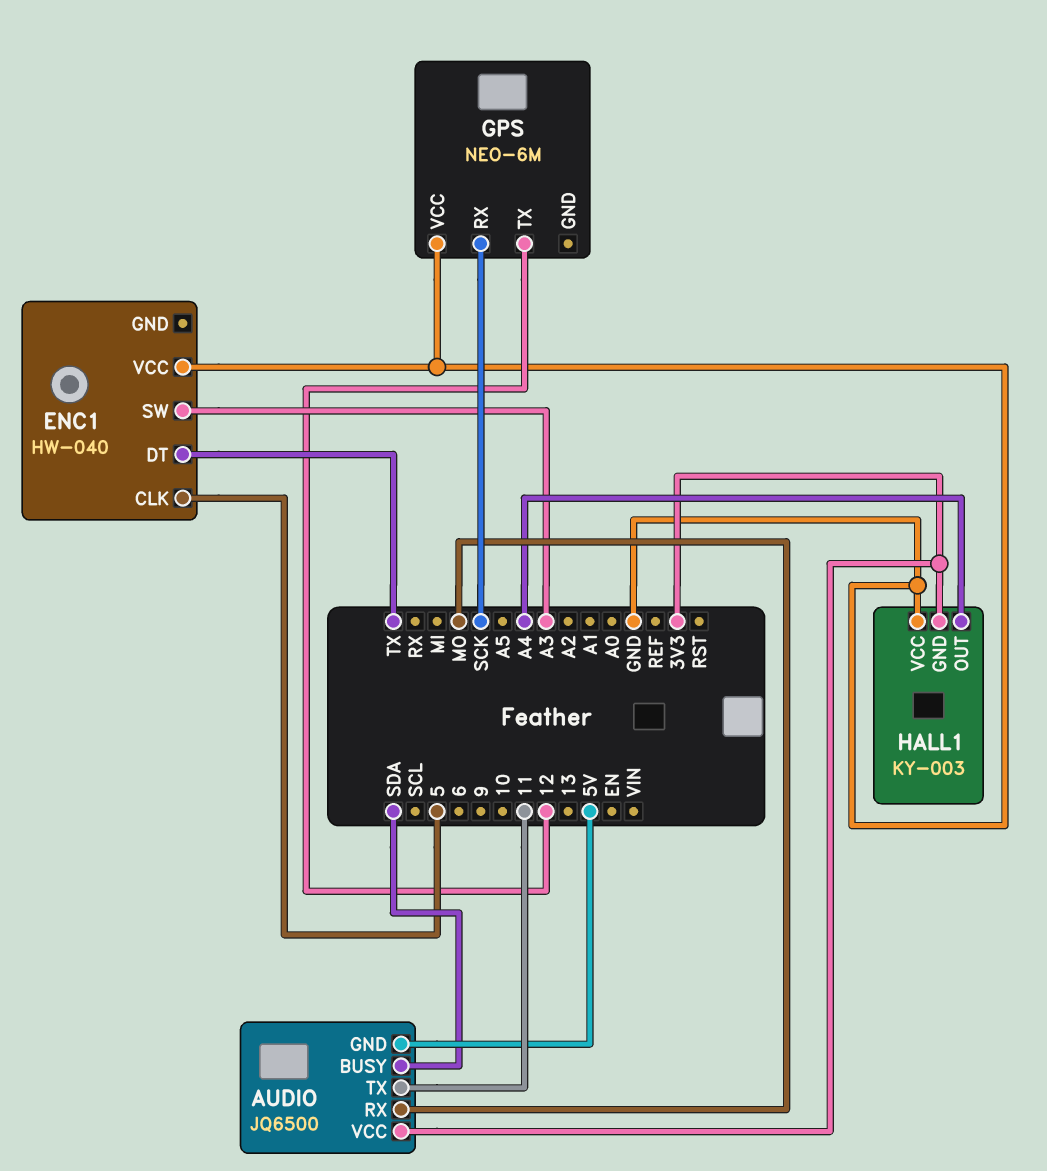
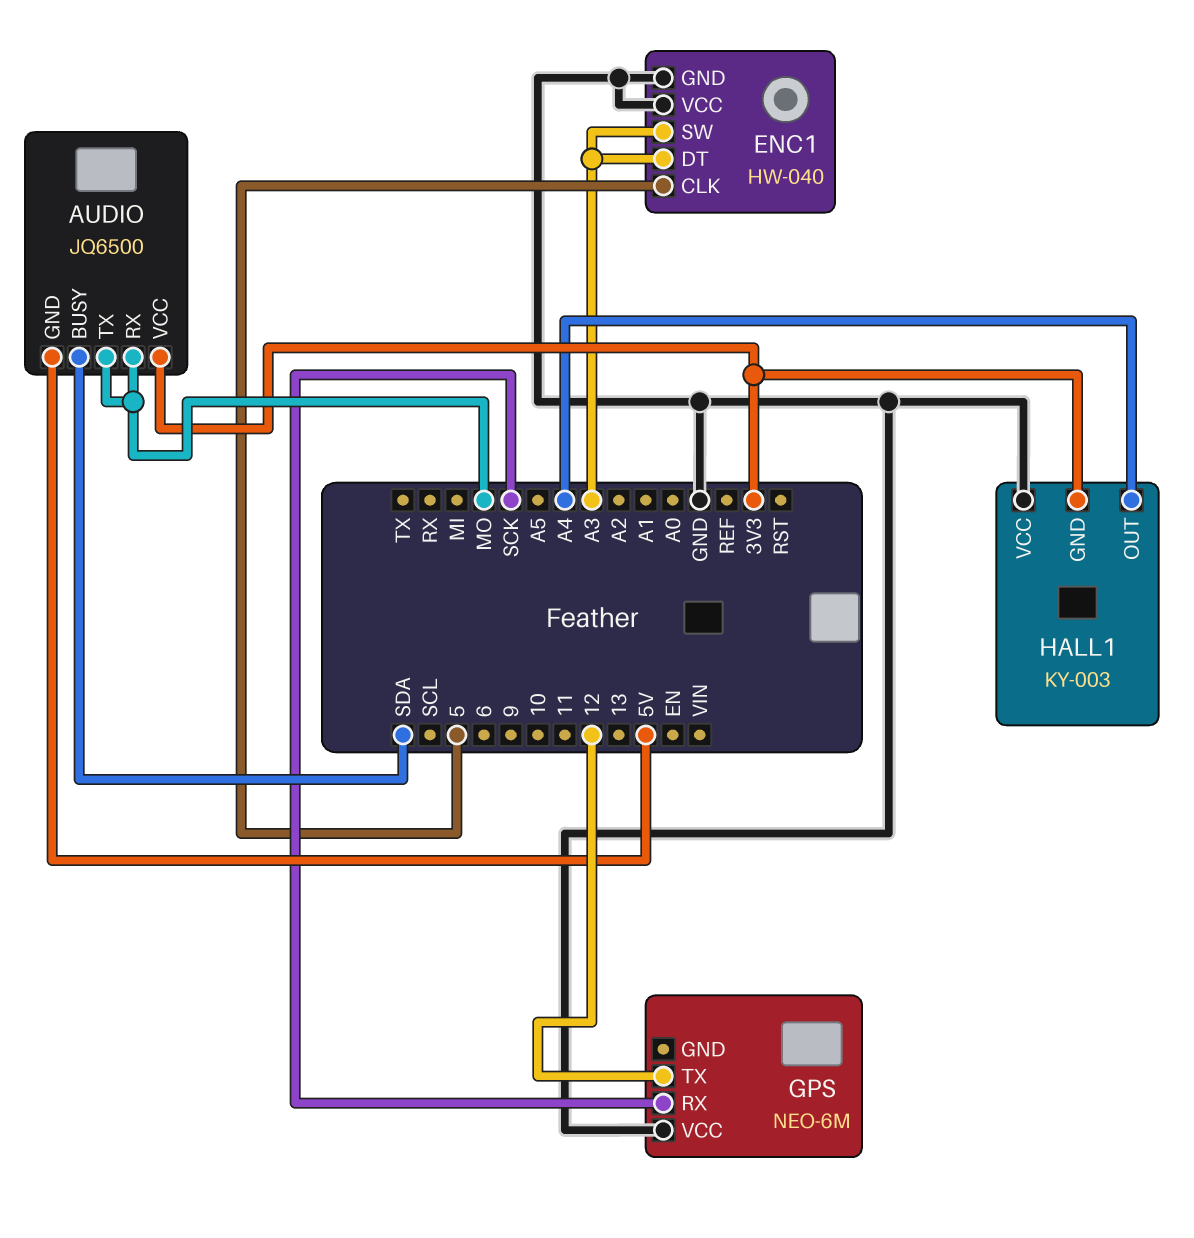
AUDIO pin TX: 11 -> MO
ENC1 pin DT: TX -> A3
ENC1 pin GND: none -> GND

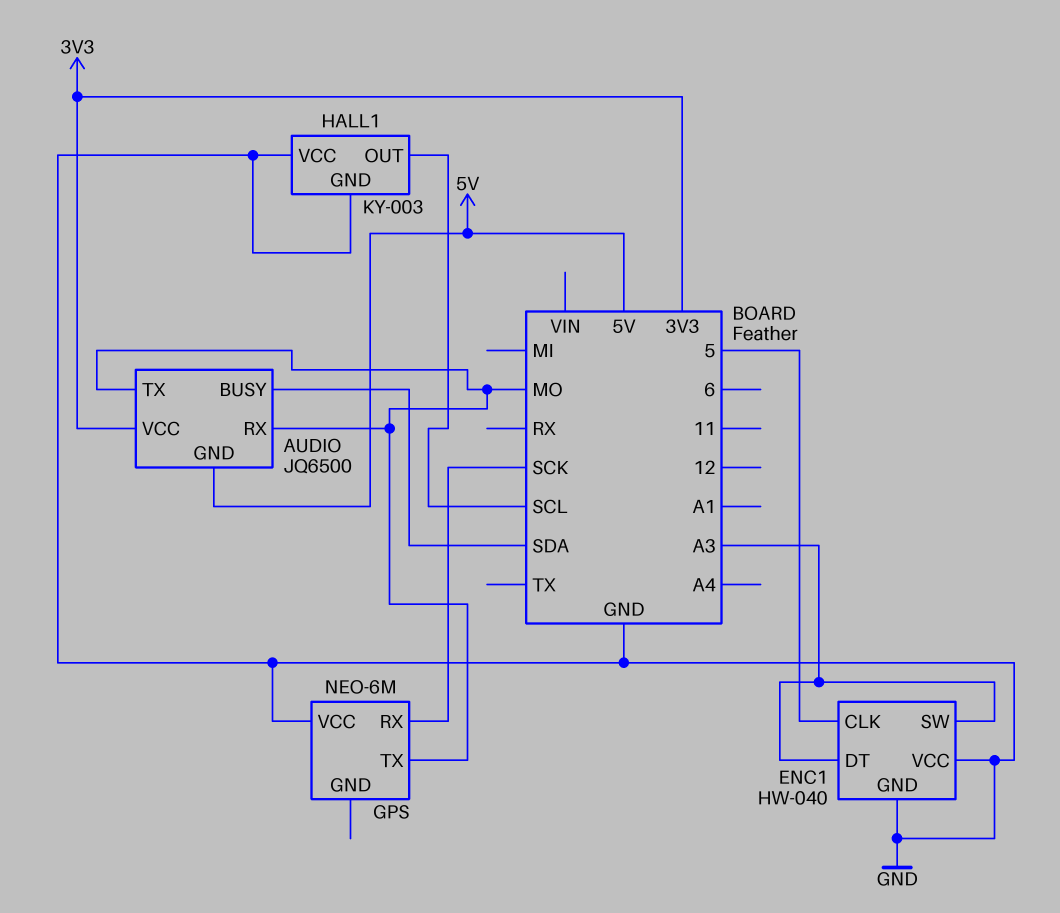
GPS pin TX: 12 -> MO
HALL1 pin GND: 3V3 -> GND
HALL1 pin OUT: A4 -> SCL

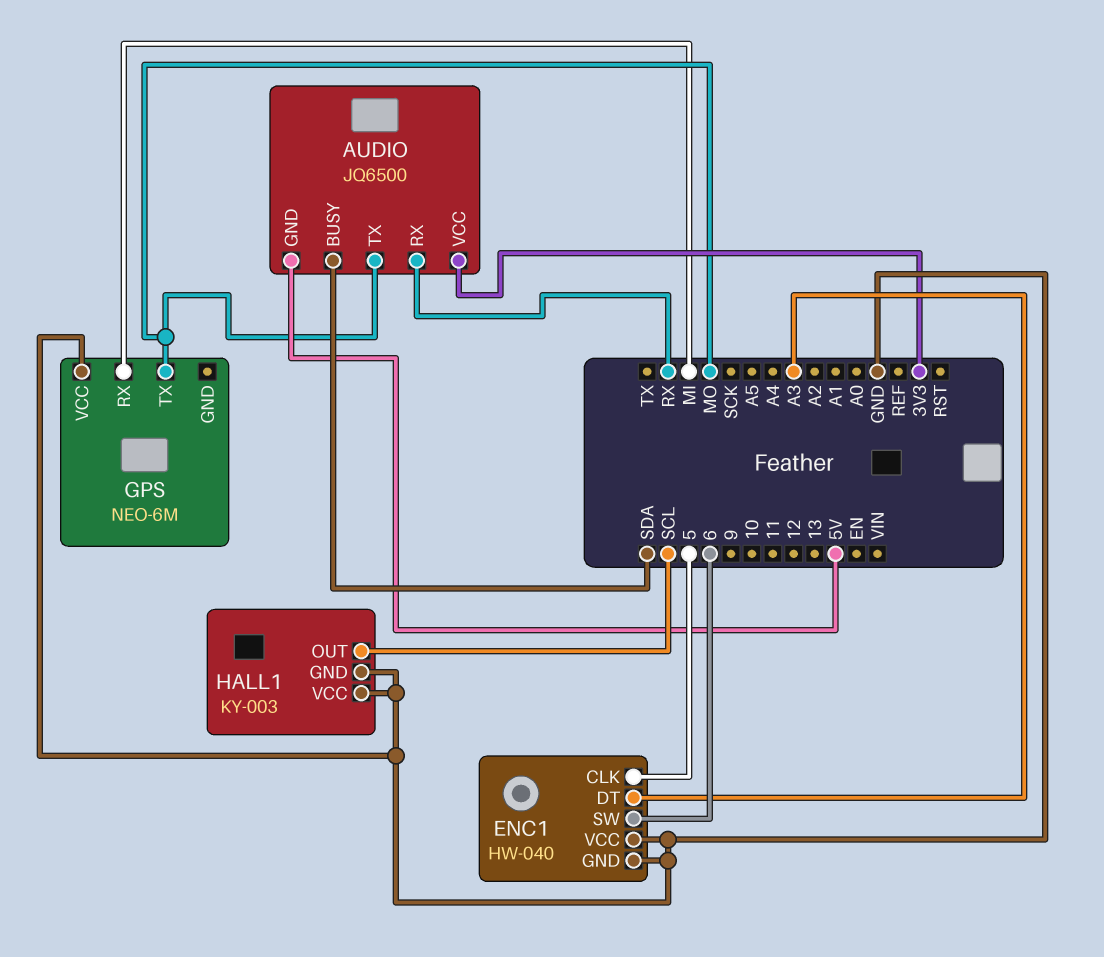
AUDIO pin RX: MO -> RX
ENC1 pin SW: A3 -> 6
GPS pin RX: SCK -> MI

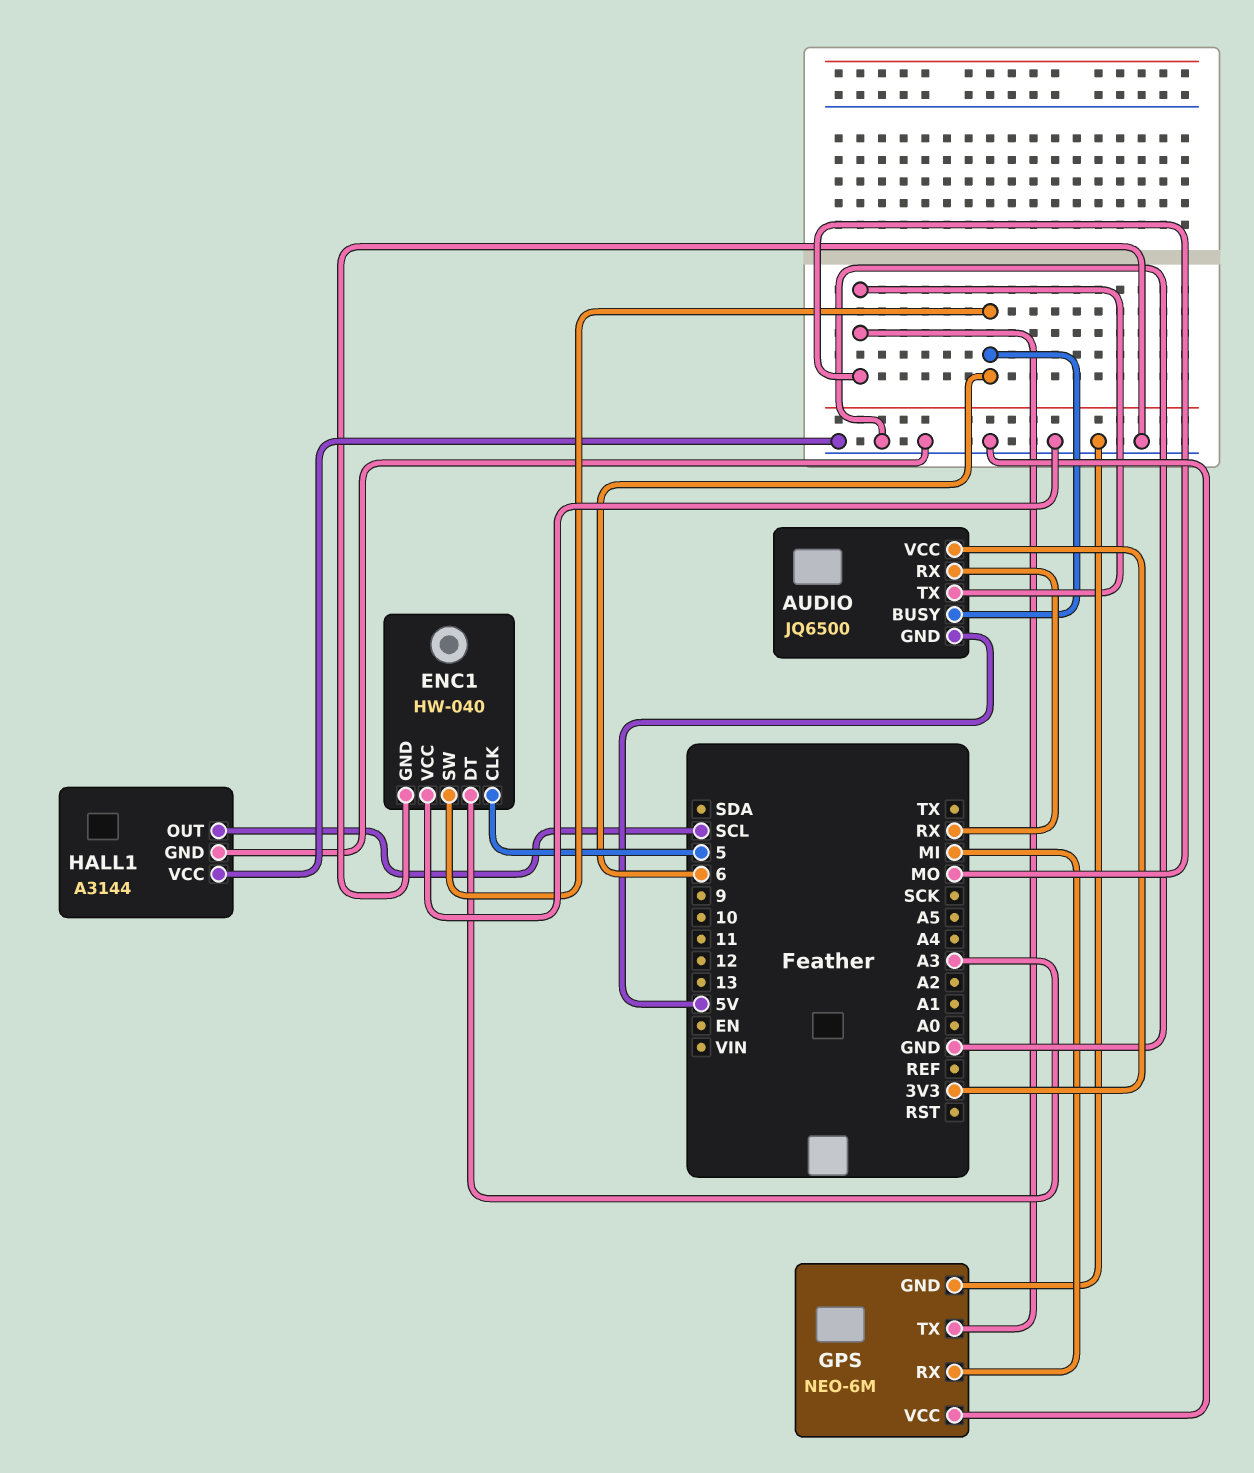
AUDIO pin BUSY: SDA -> 6
GPS pin GND: none -> GND
HALL1: KY-003 -> A3144

